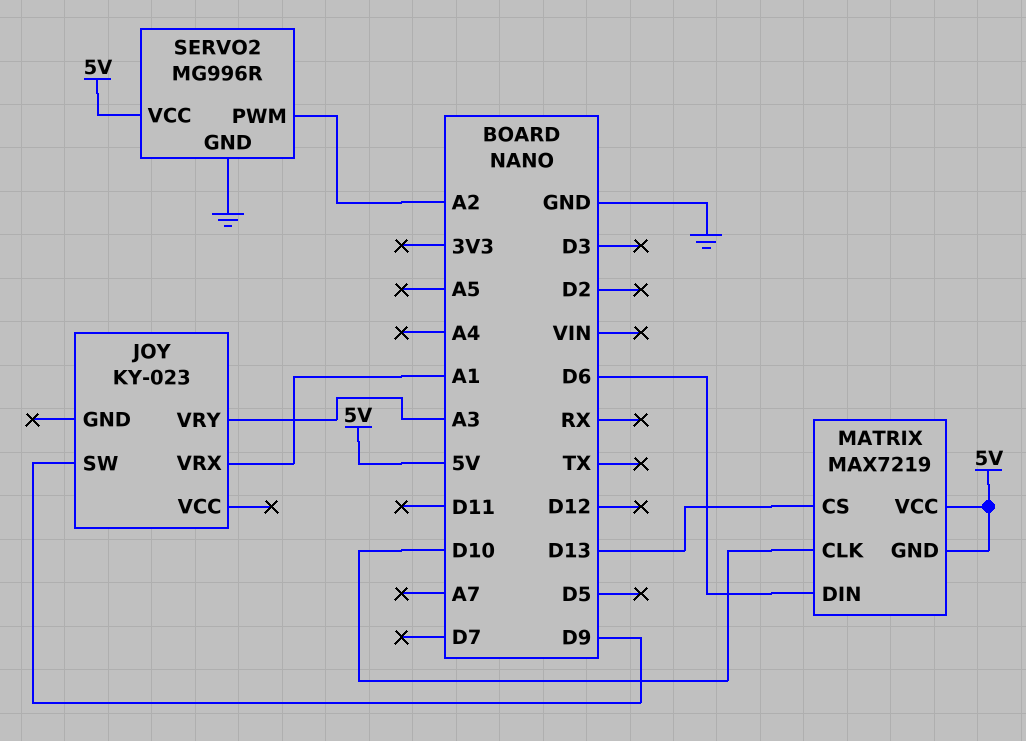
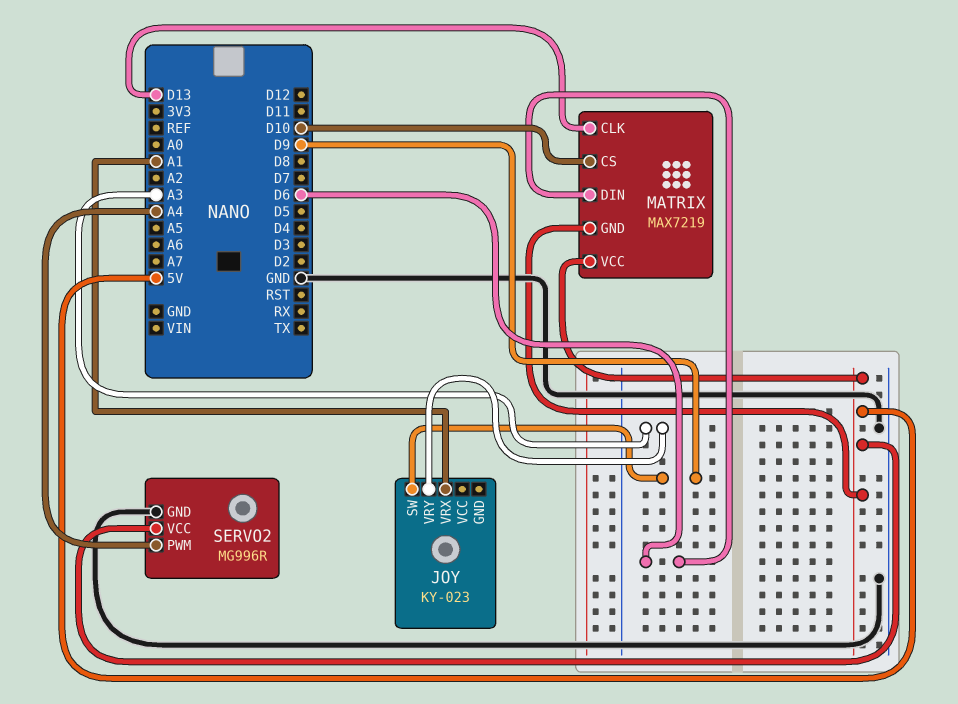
MATRIX pin CLK: D10 -> D13
MATRIX pin CS: D13 -> D10
SERVO2 pin PWM: A2 -> A4

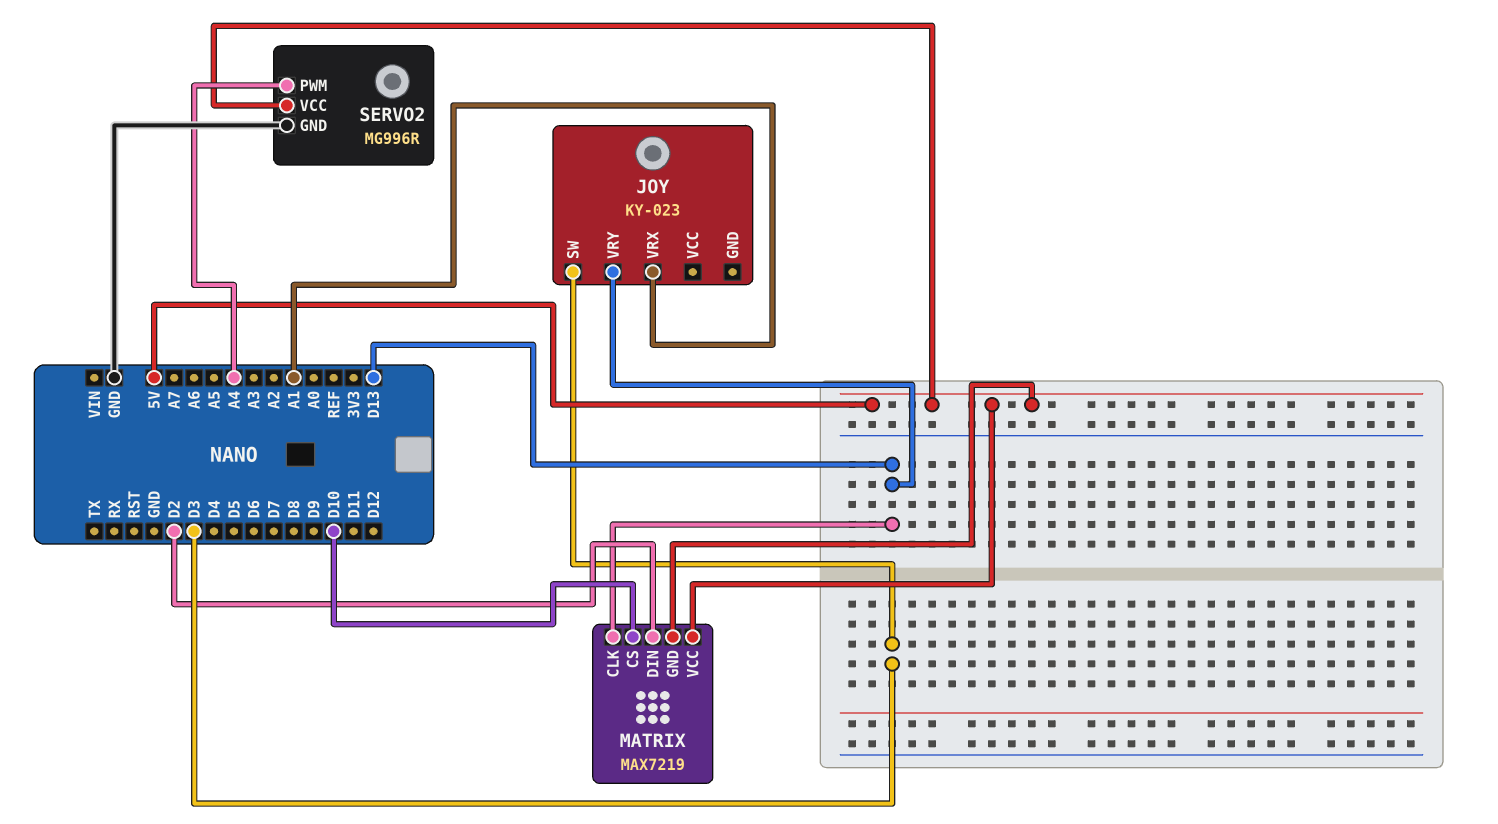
JOY pin SW: D9 -> D3
JOY pin VRY: A3 -> D13
MATRIX pin DIN: D6 -> D2

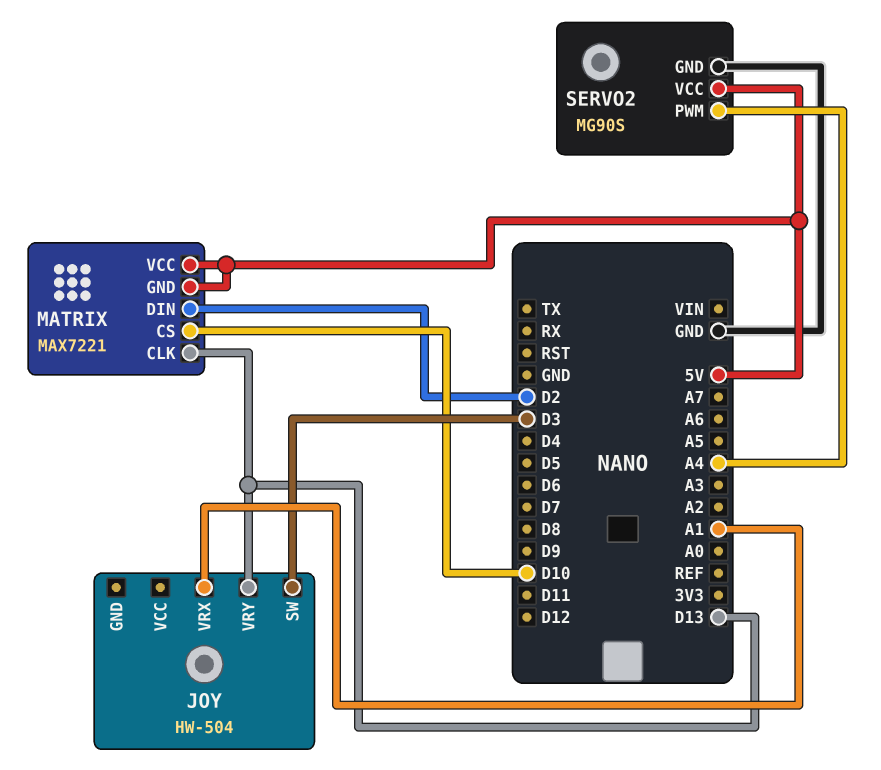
JOY: KY-023 -> HW-504
MATRIX: MAX7219 -> MAX7221
SERVO2: MG996R -> MG90S

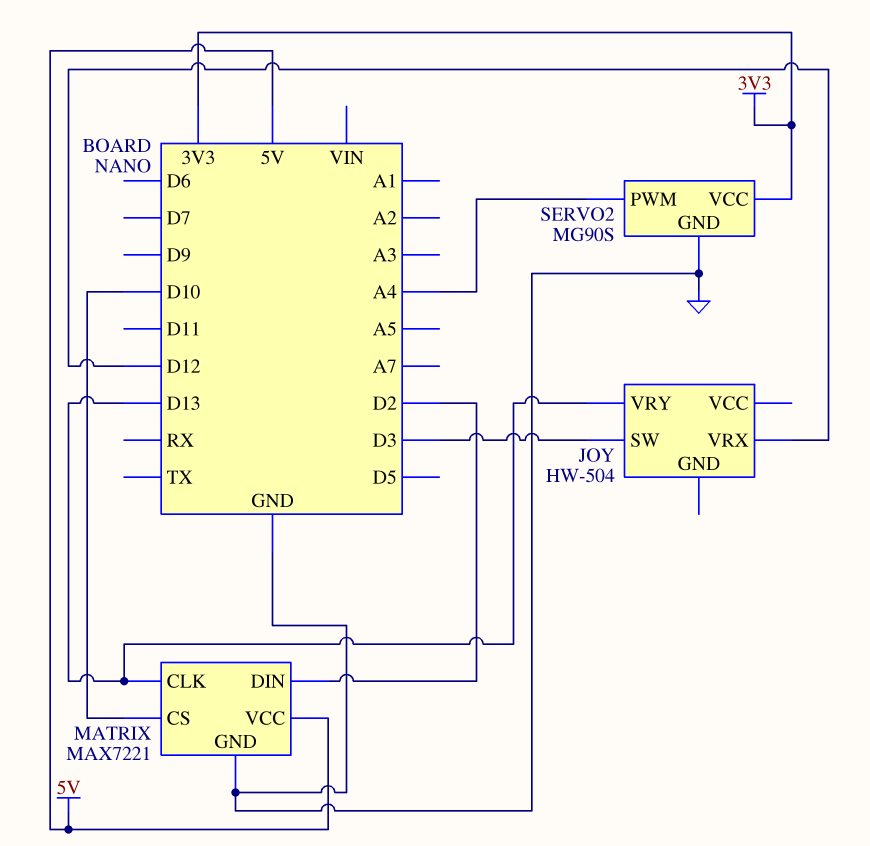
JOY pin VRX: A1 -> D12
MATRIX pin GND: 5V -> GND
SERVO2 pin VCC: 5V -> 3V3

